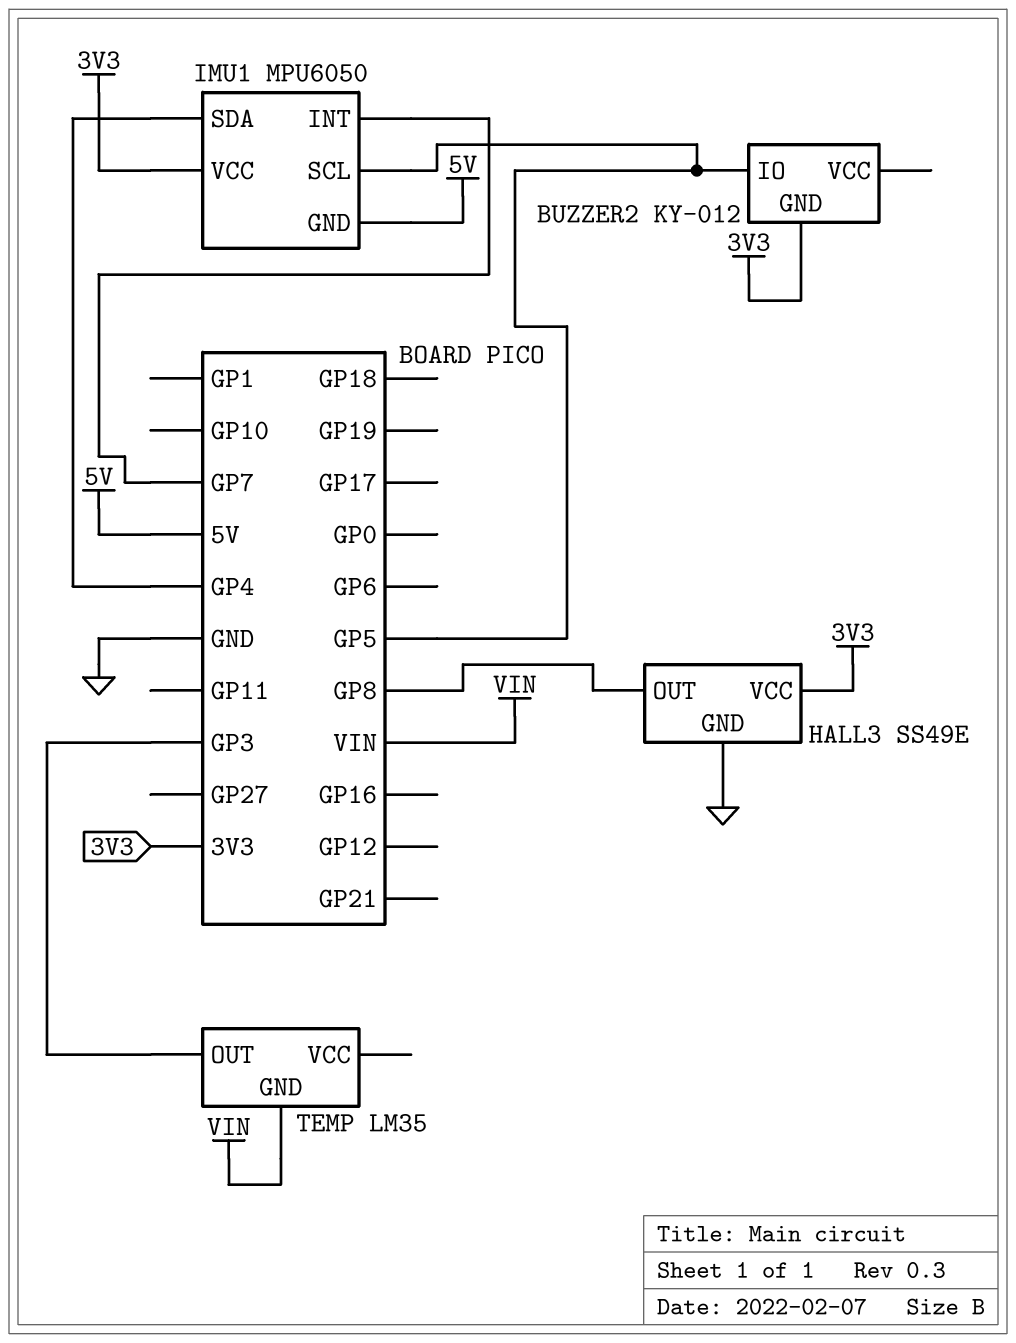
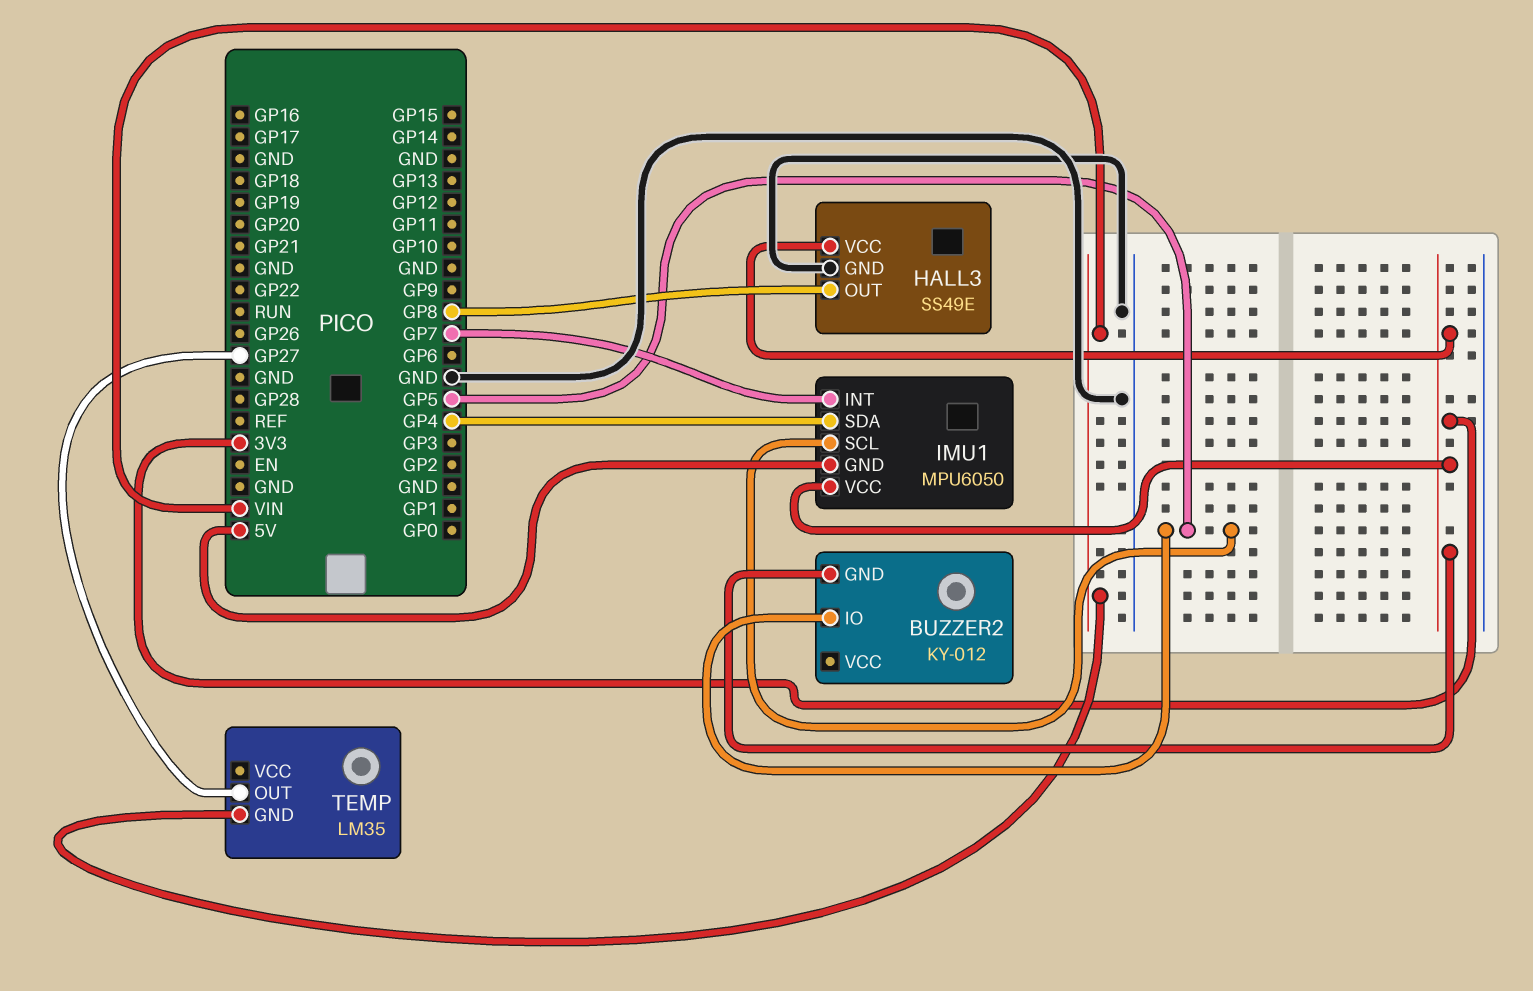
TEMP pin OUT: GP3 -> GP27

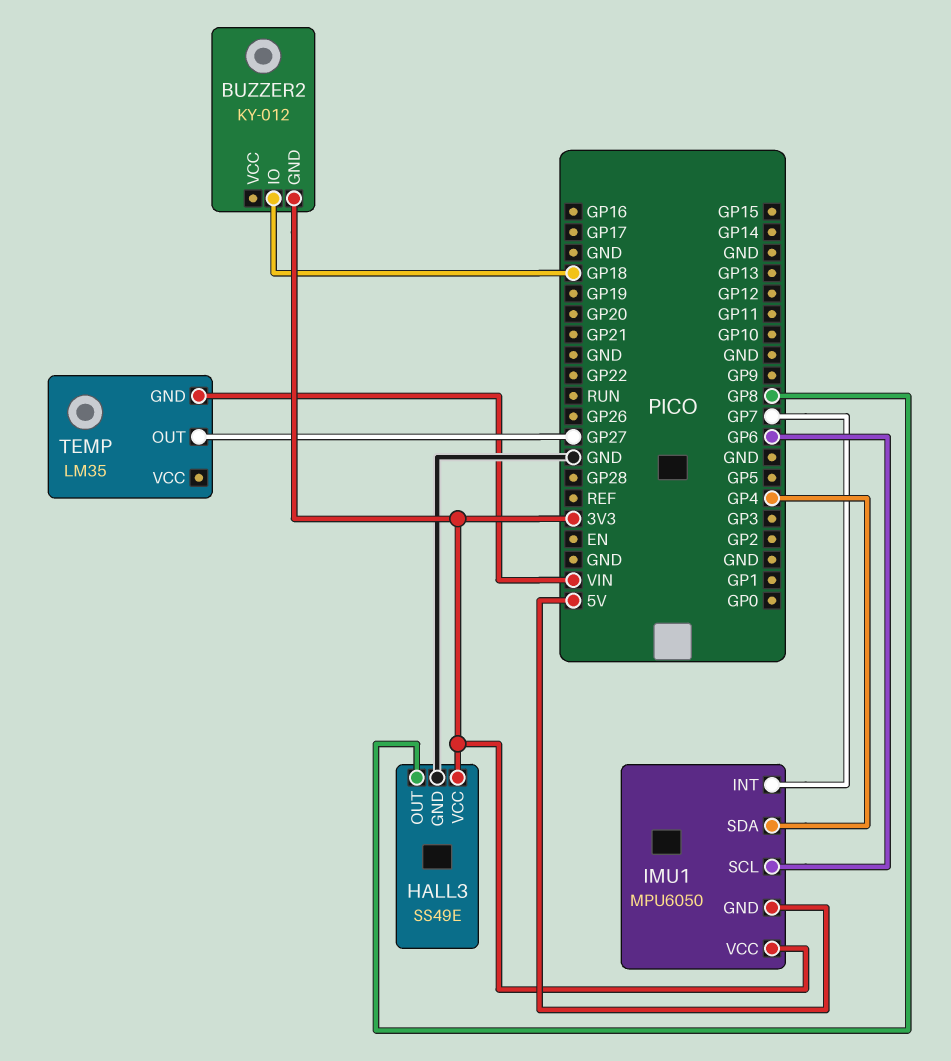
BUZZER2 pin IO: GP5 -> GP18
IMU1 pin SCL: GP5 -> GP6

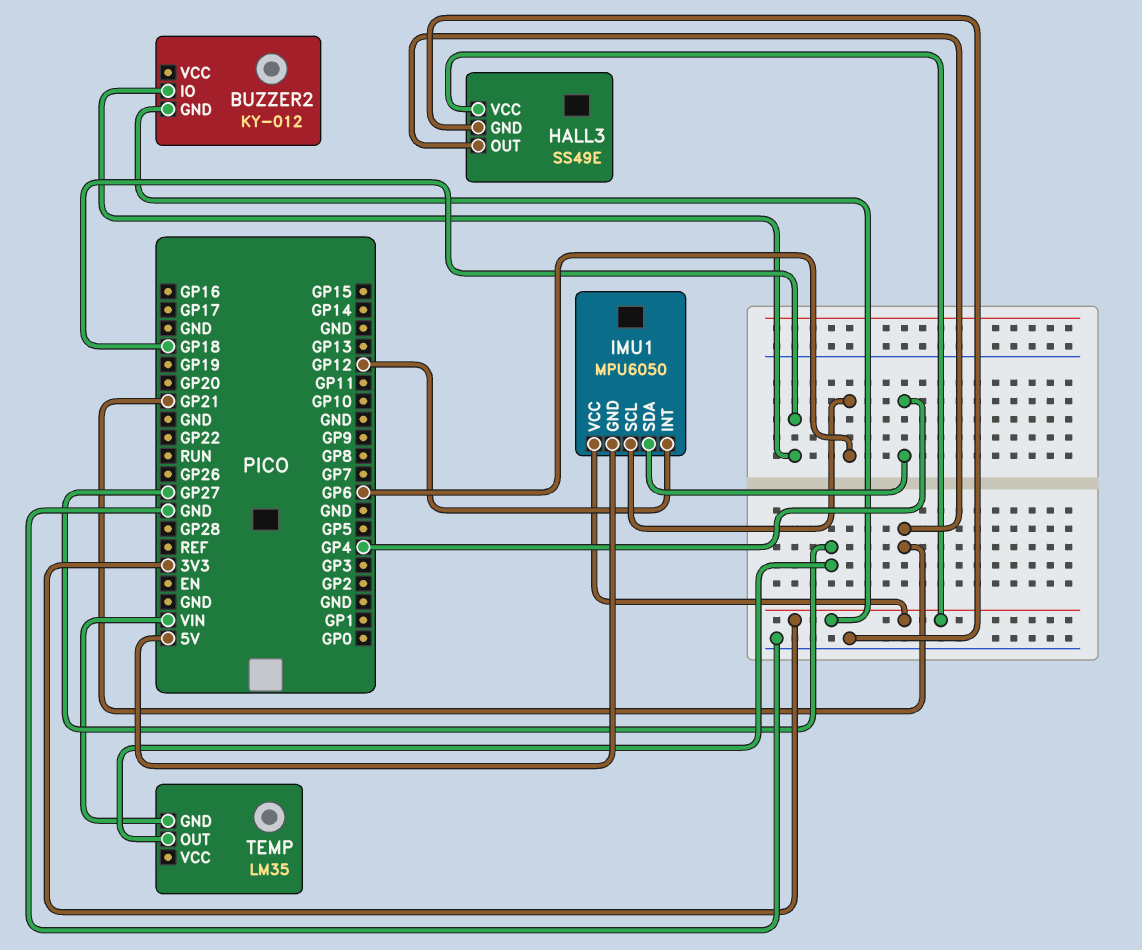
HALL3 pin OUT: GP8 -> GP21
IMU1 pin INT: GP7 -> GP12

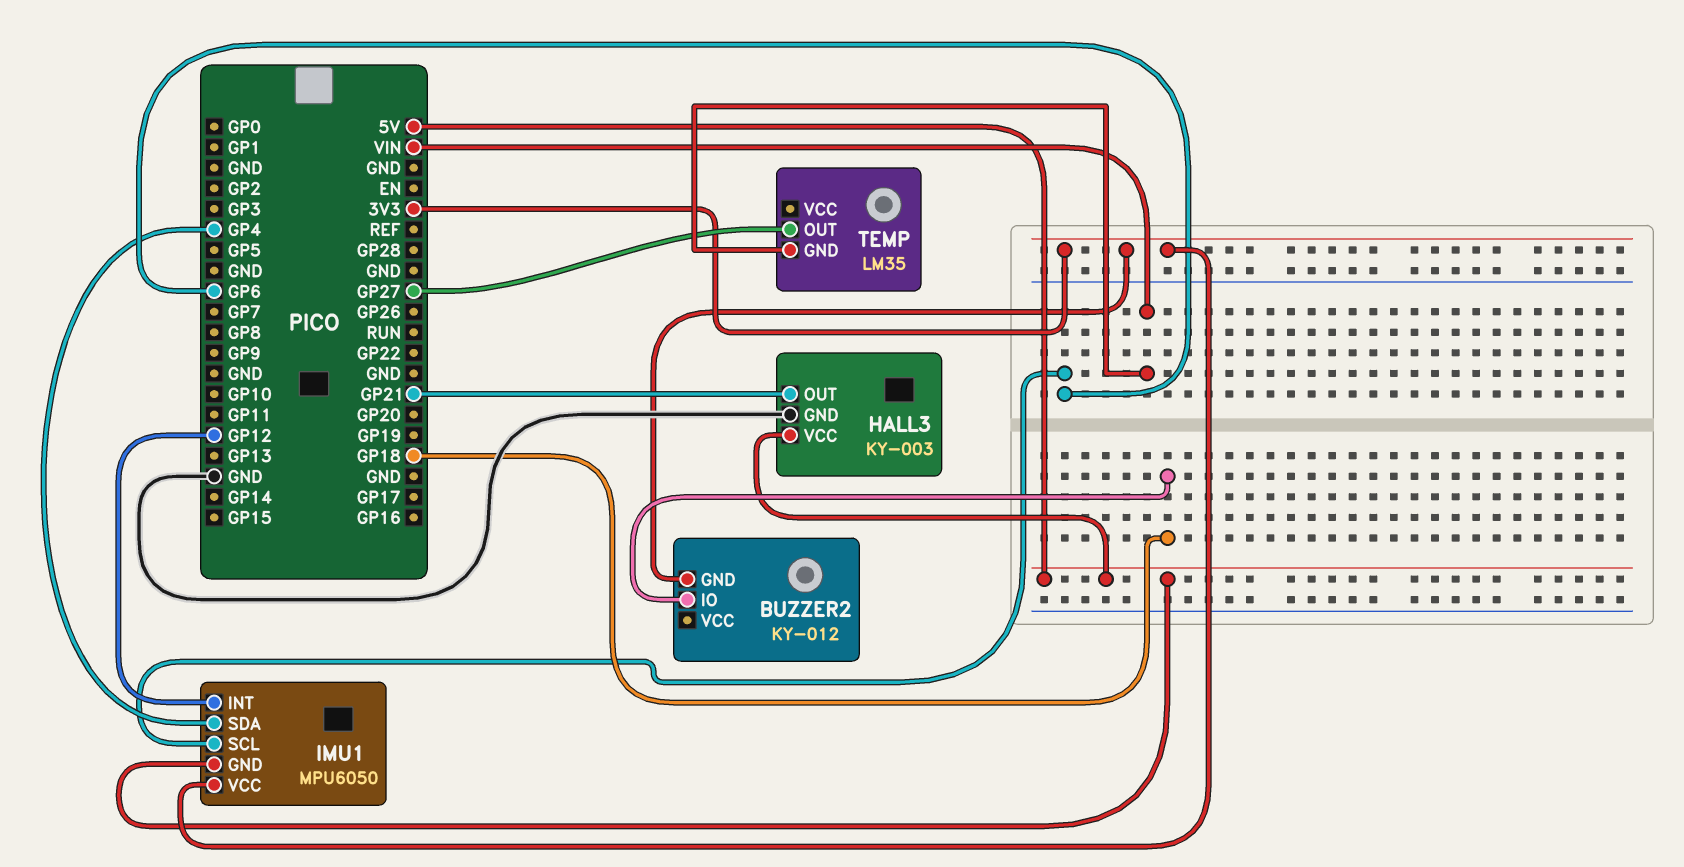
HALL3: SS49E -> KY-003
HALL3 pin VCC: 3V3 -> 5V

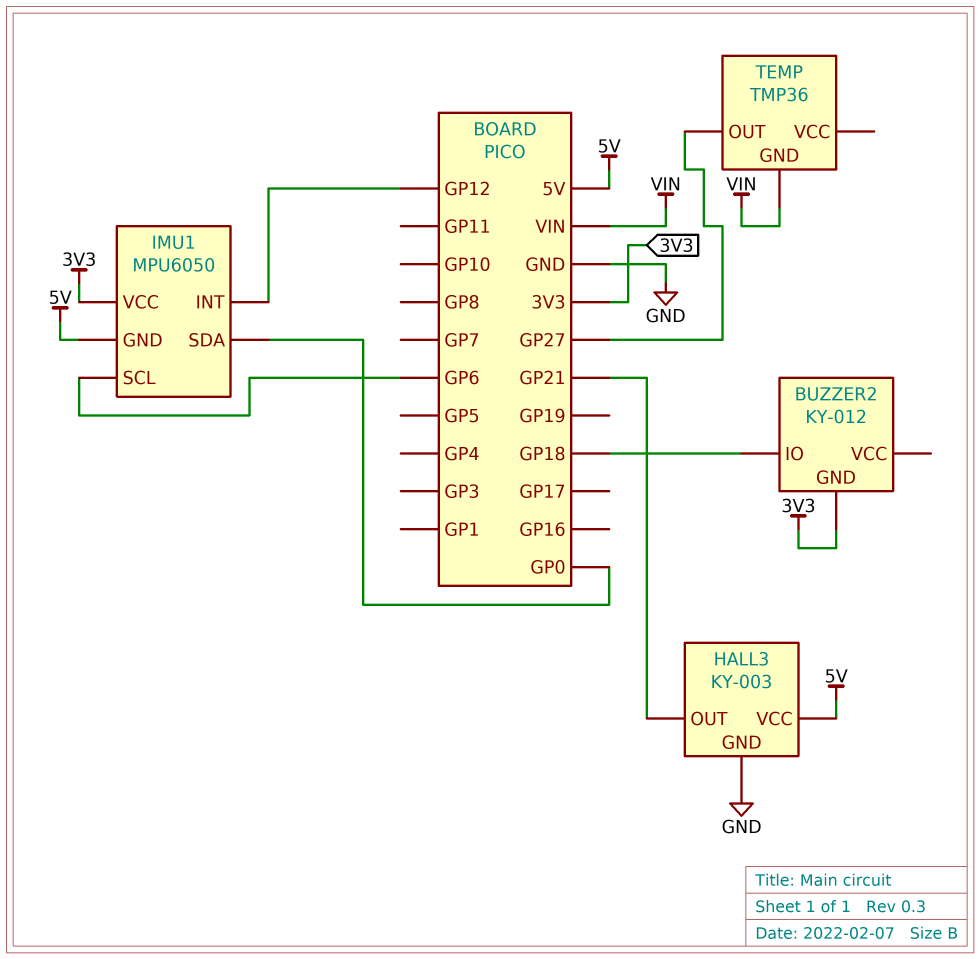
IMU1 pin SDA: GP4 -> GP0
TEMP: LM35 -> TMP36

